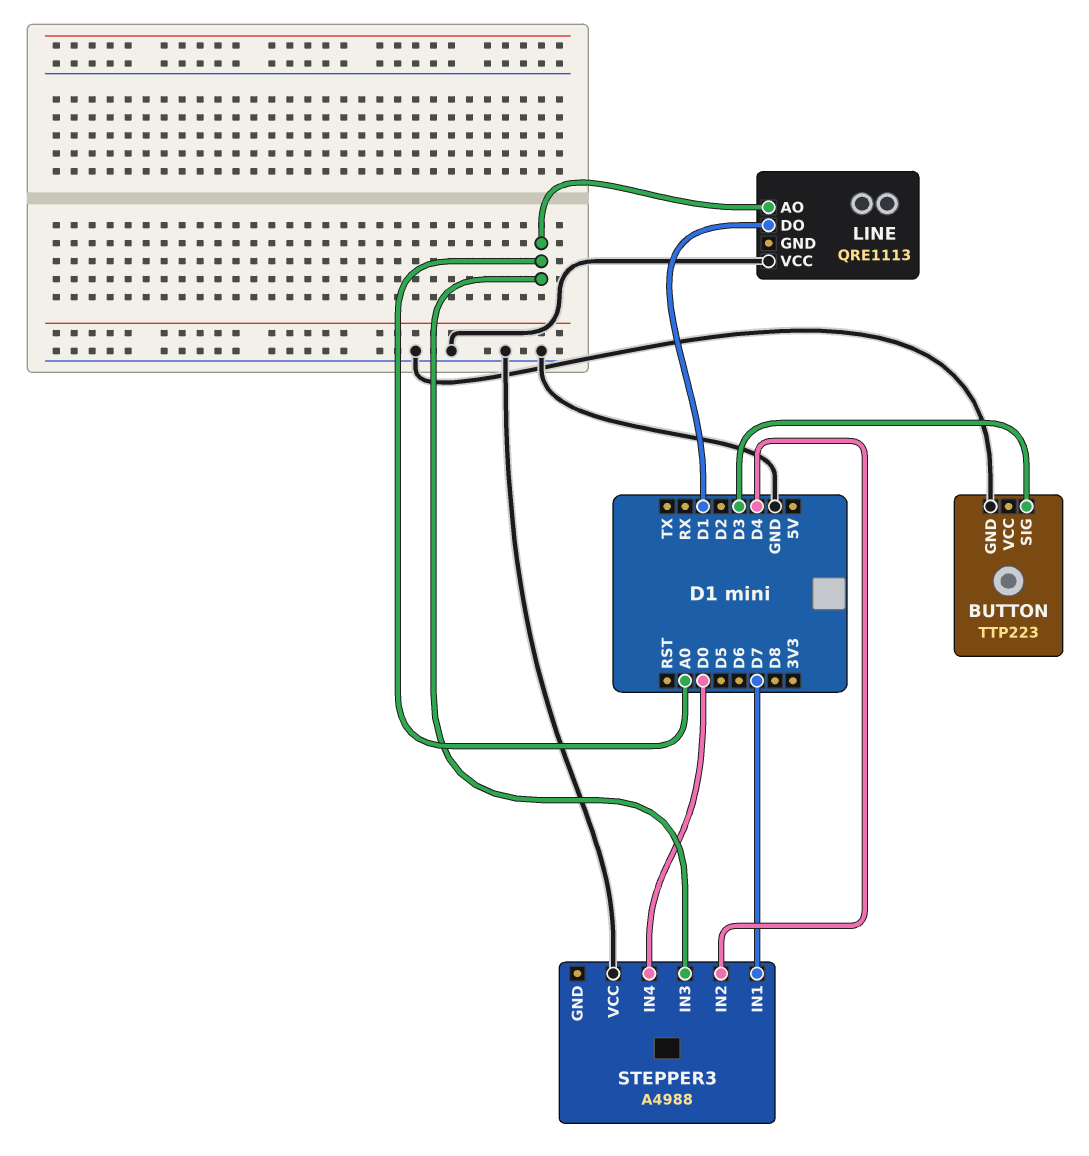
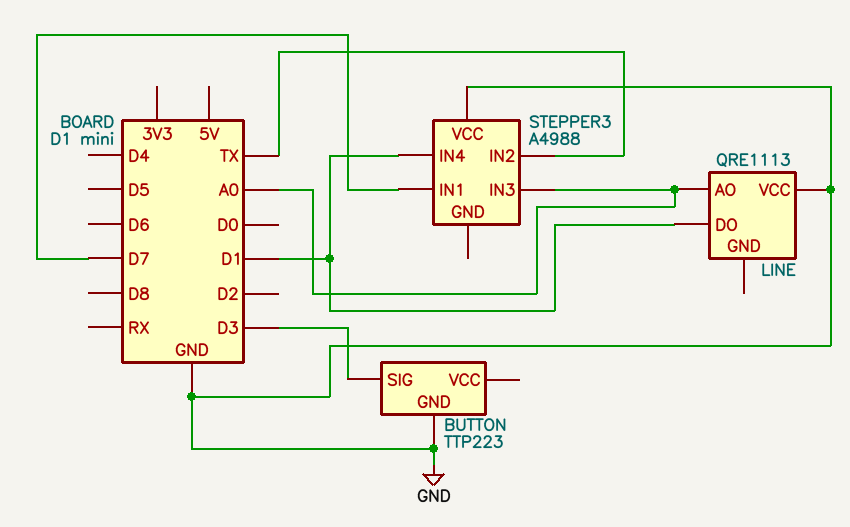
STEPPER3 pin IN2: D4 -> TX
STEPPER3 pin IN4: D0 -> D1

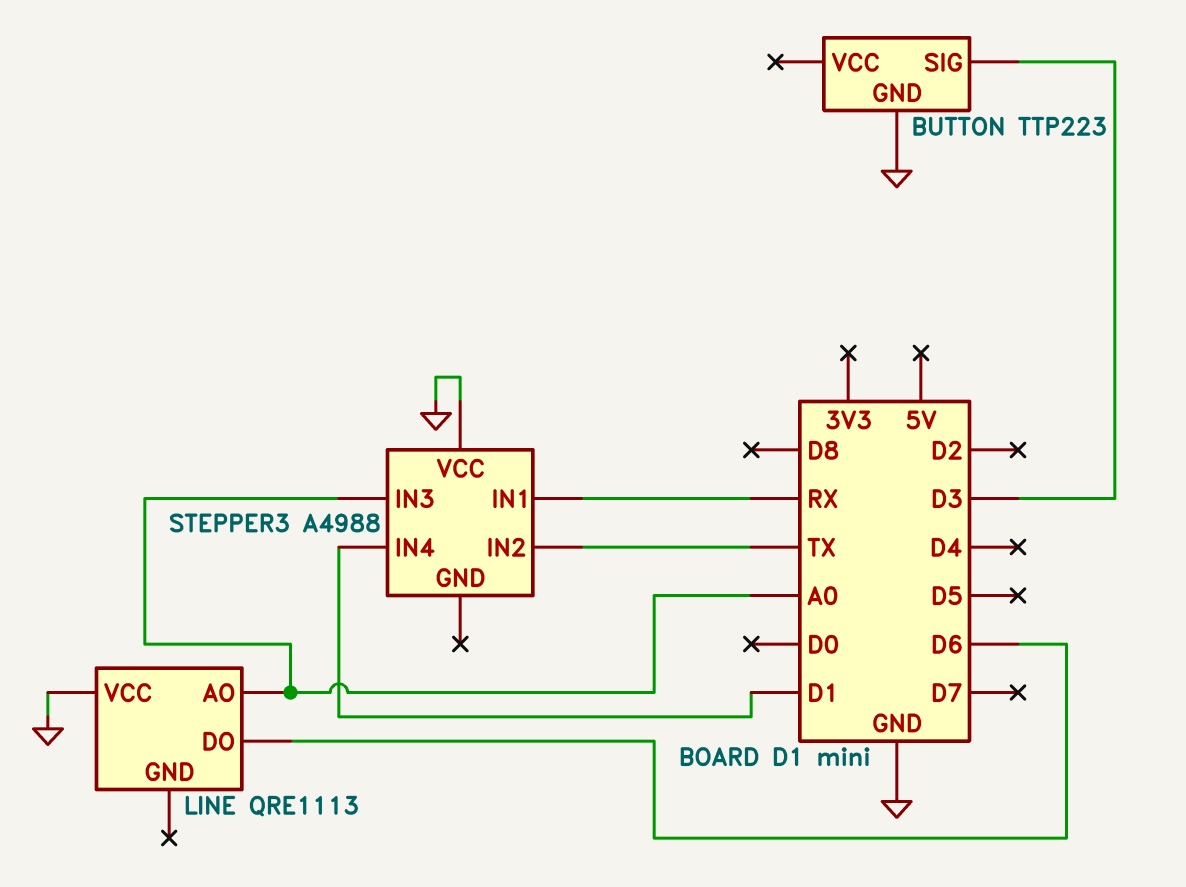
LINE pin DO: D1 -> D6
STEPPER3 pin IN1: D7 -> RX

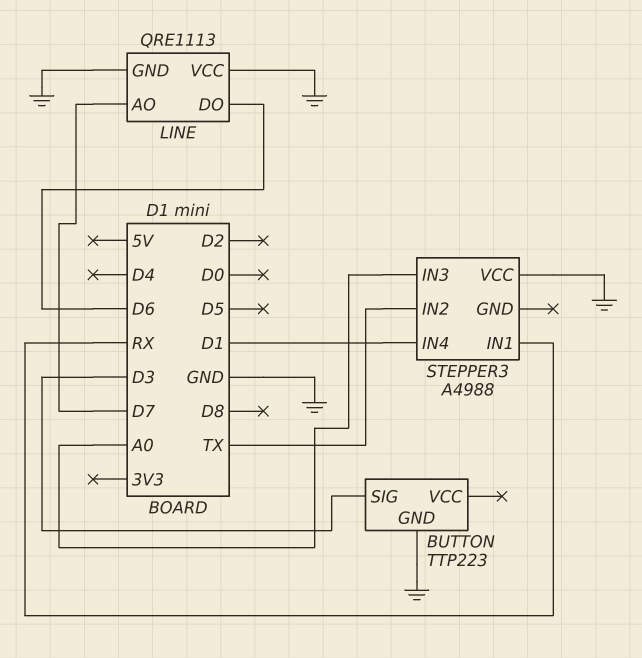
LINE pin AO: A0 -> D7
LINE pin GND: none -> GND

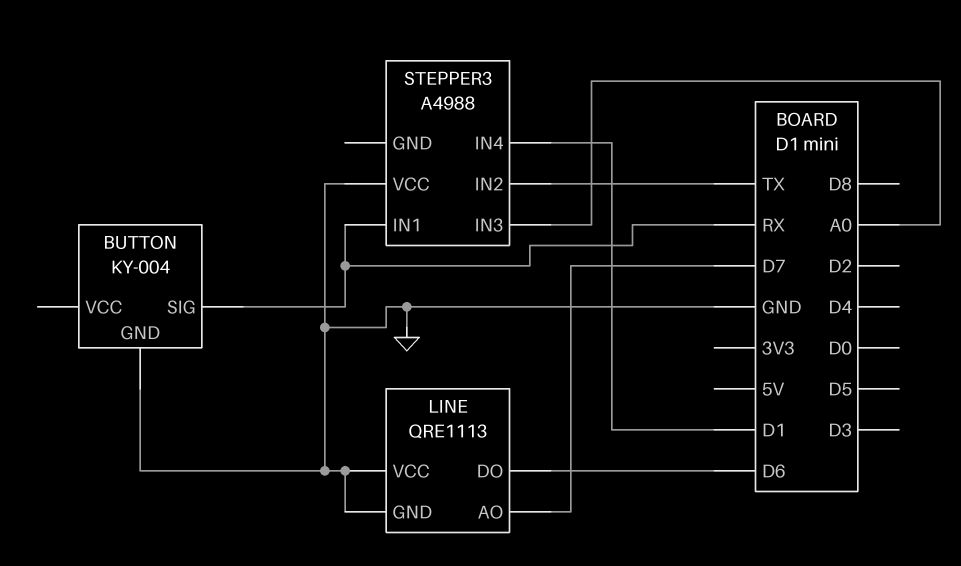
BUTTON: TTP223 -> KY-004
BUTTON pin SIG: D3 -> RX

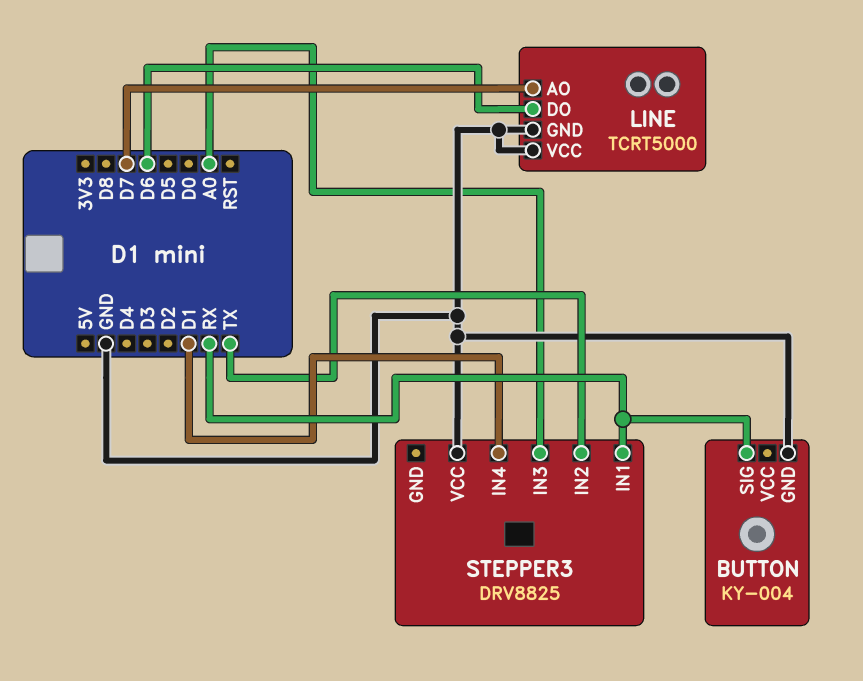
LINE: QRE1113 -> TCRT5000
STEPPER3: A4988 -> DRV8825

